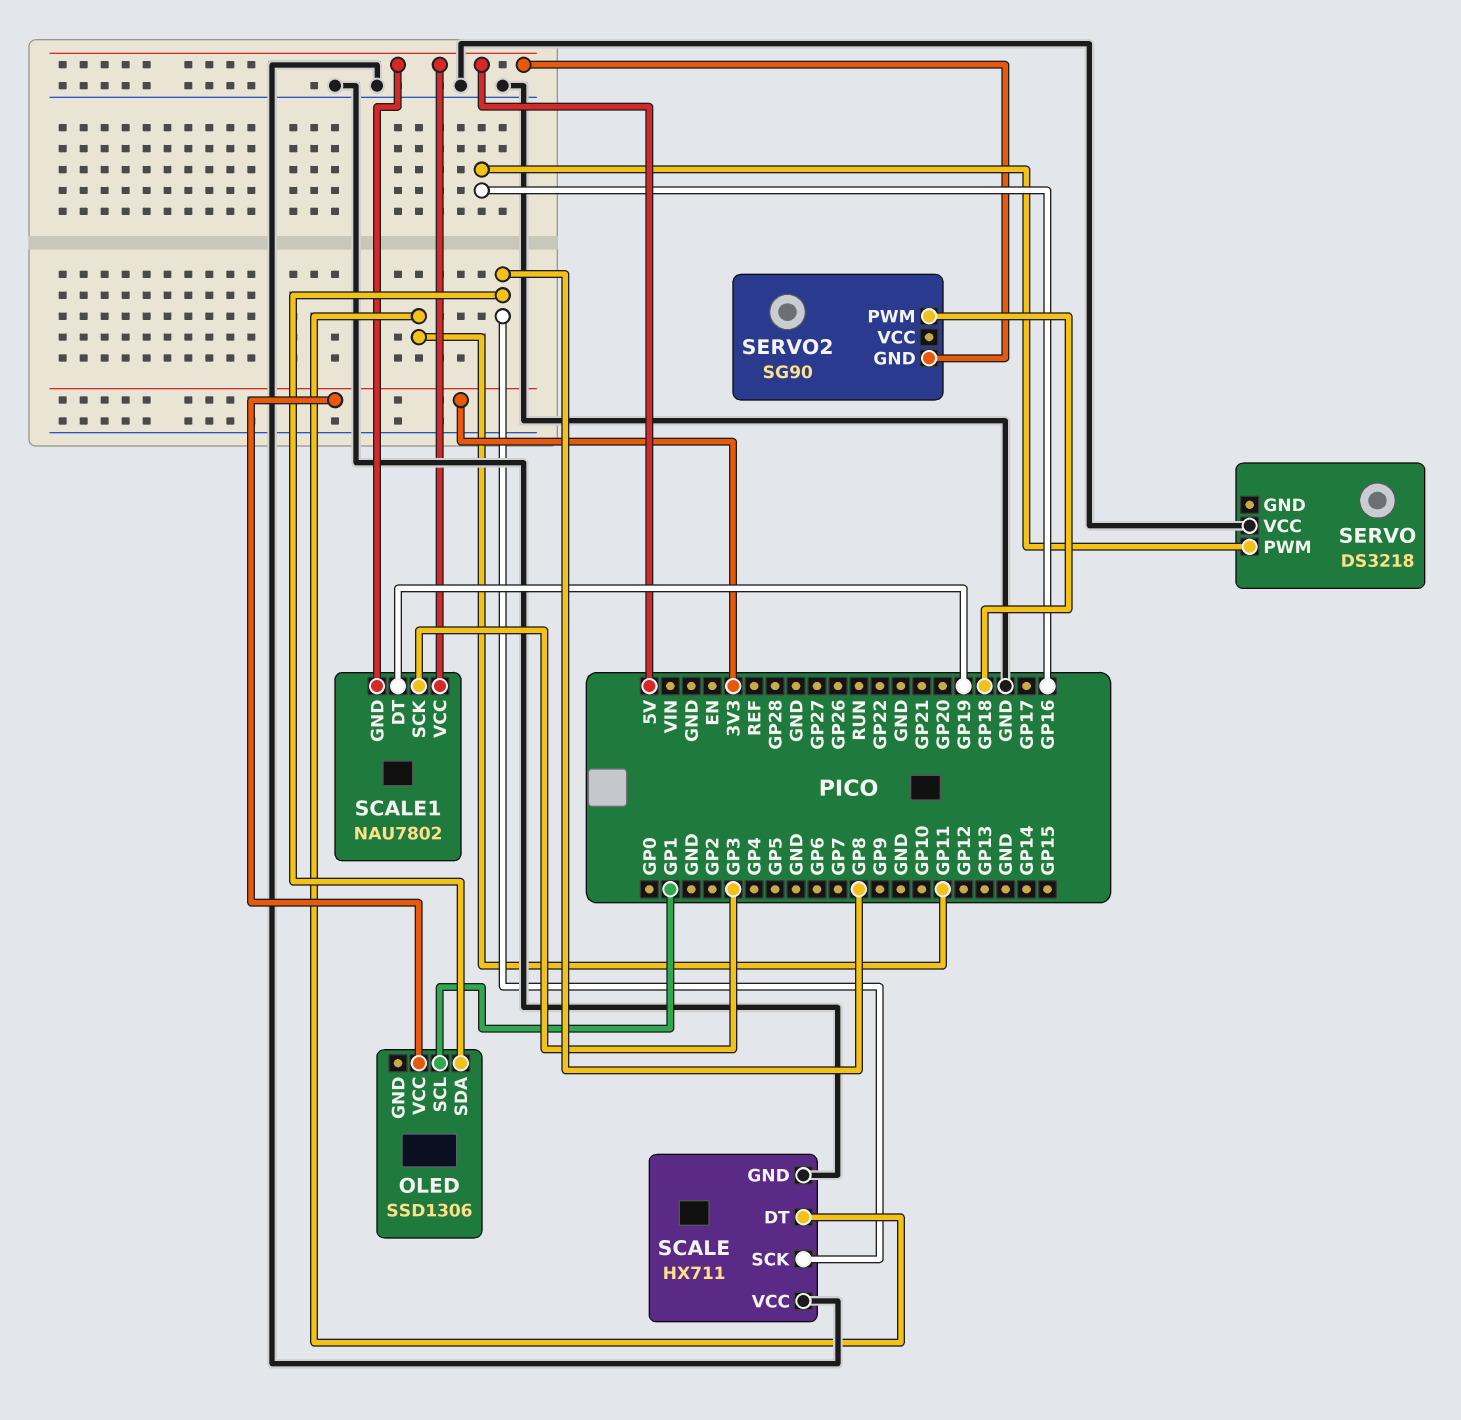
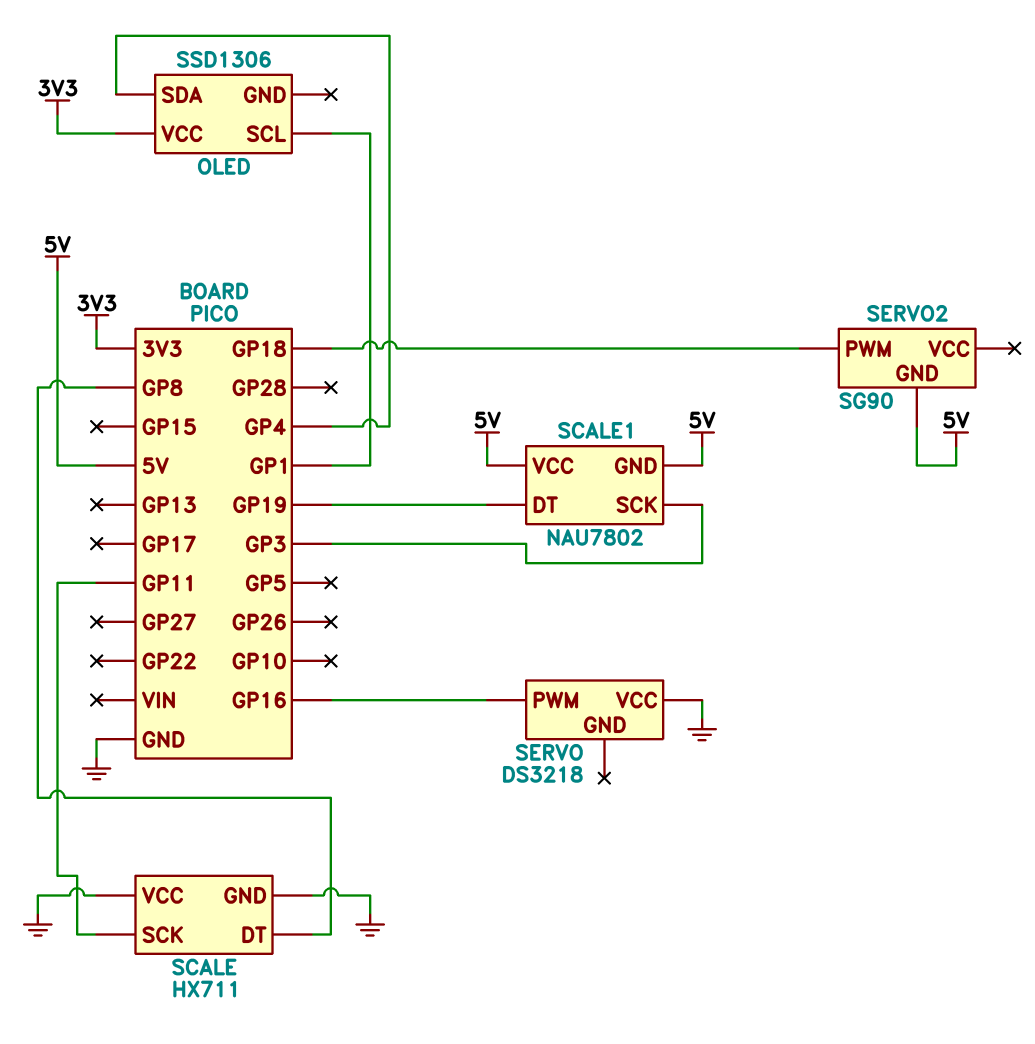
OLED pin SDA: GP8 -> GP4
SCALE pin DT: GP11 -> GP8
SCALE pin SCK: GP8 -> GP11

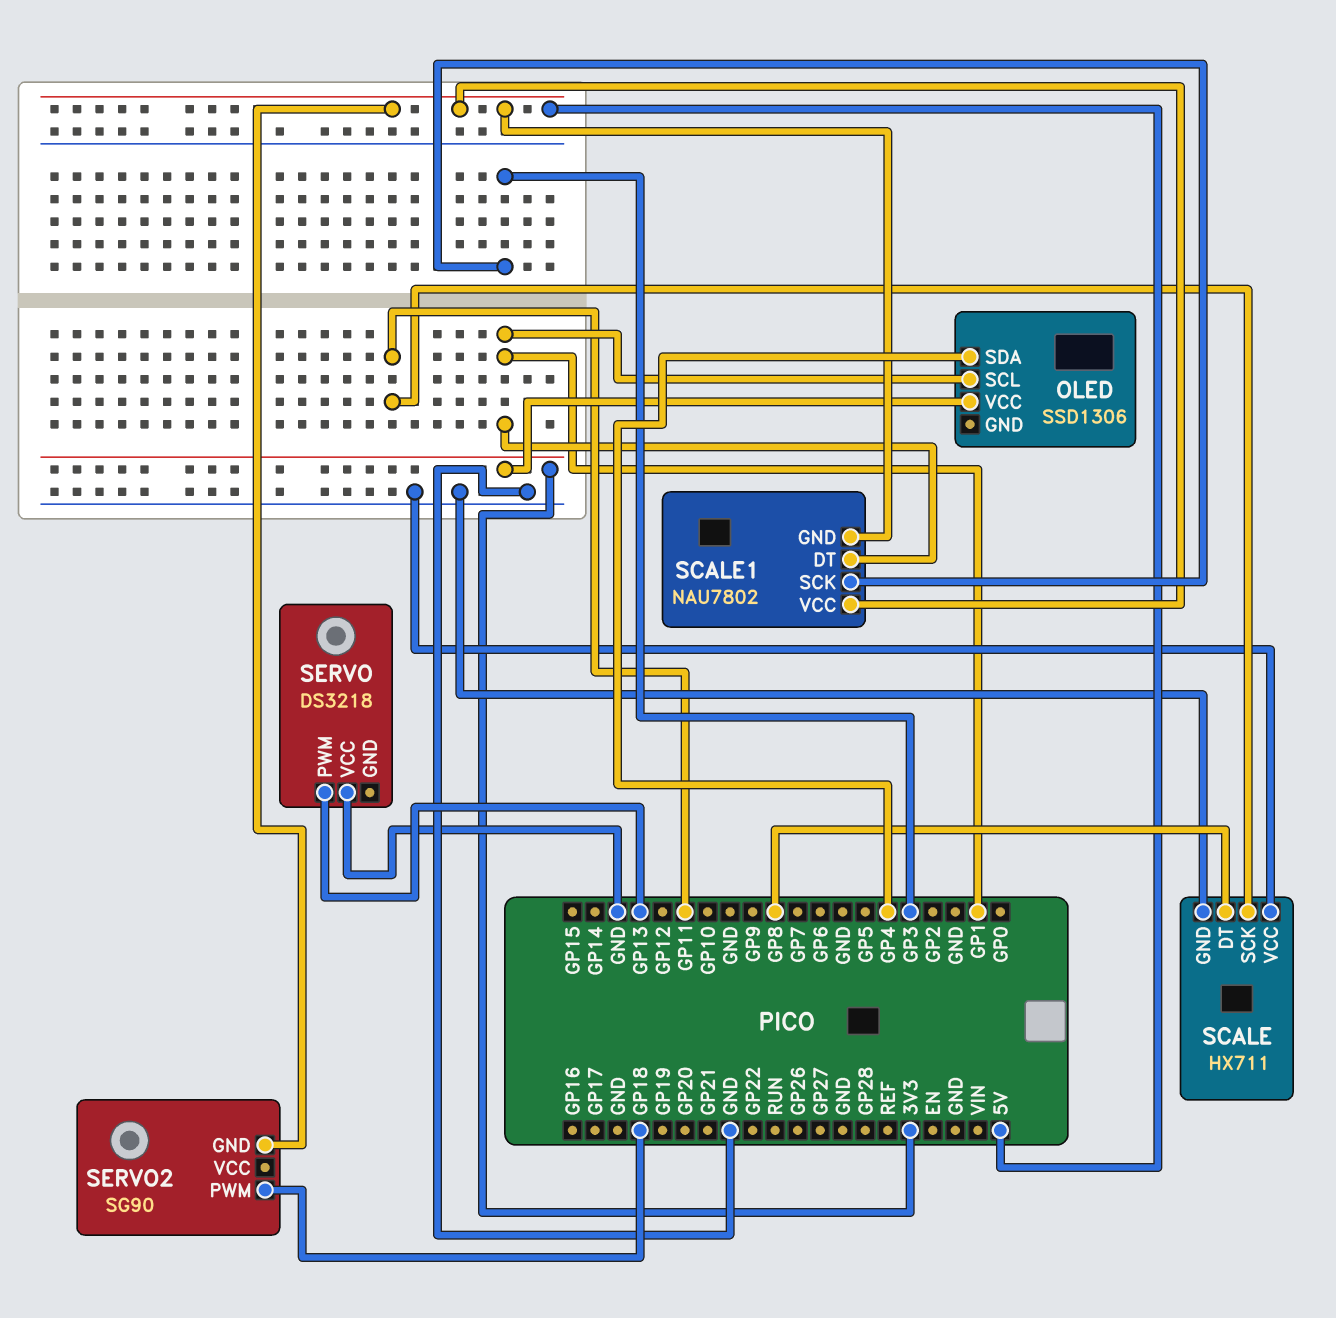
SCALE1 pin DT: GP19 -> GP1
SERVO pin PWM: GP16 -> GP13

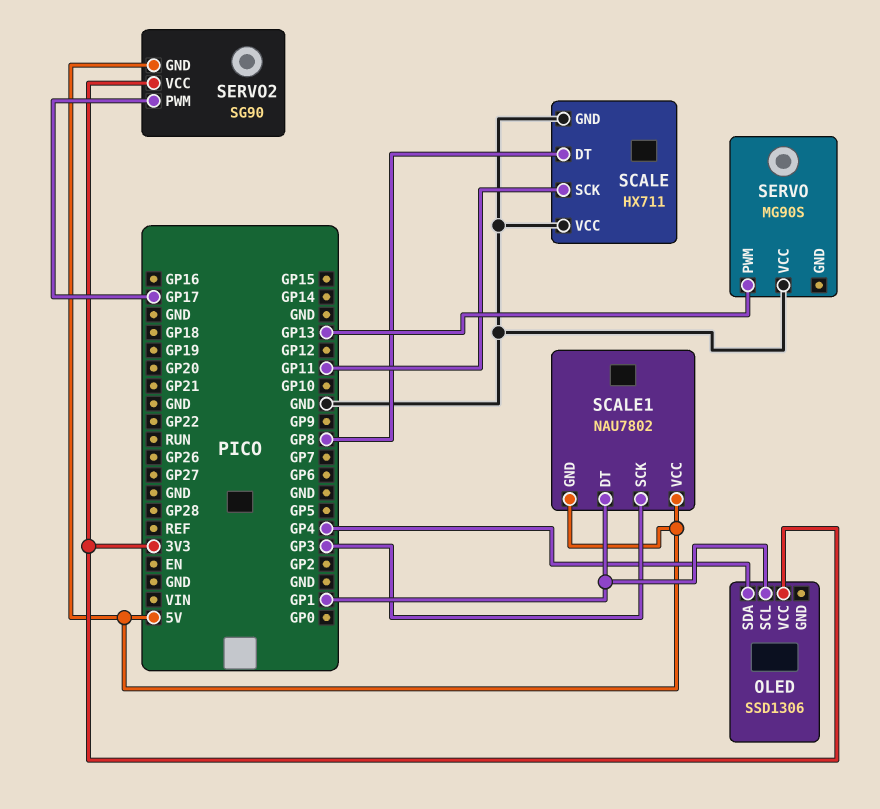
SERVO: DS3218 -> MG90S
SERVO2 pin PWM: GP18 -> GP17
SERVO2 pin VCC: none -> 3V3

